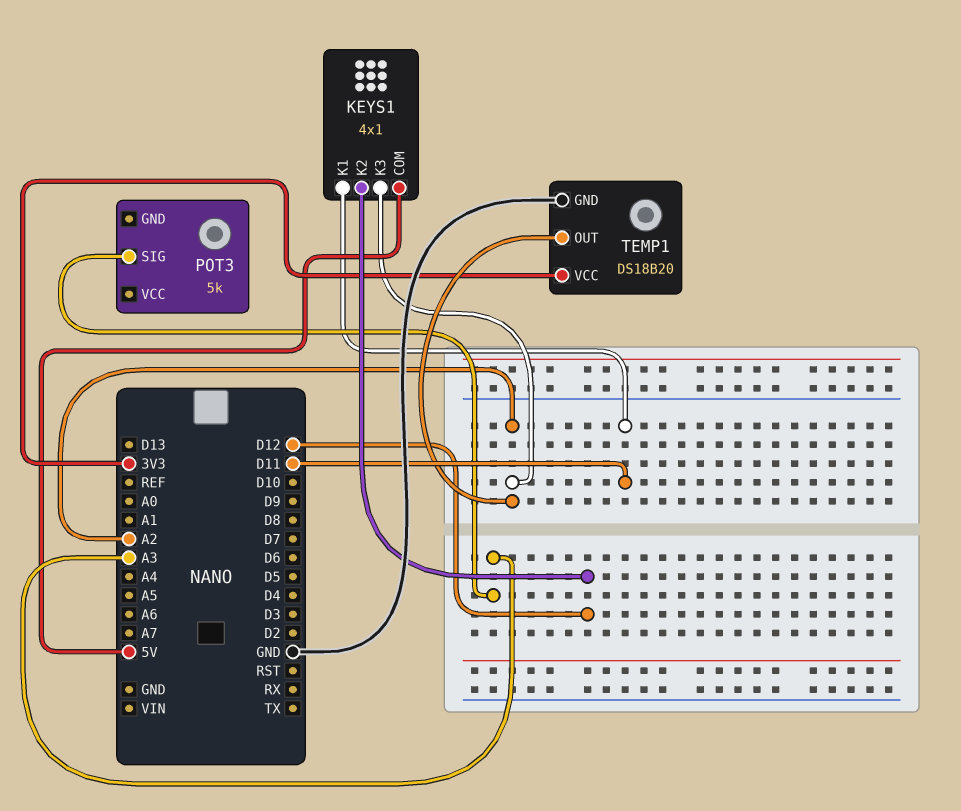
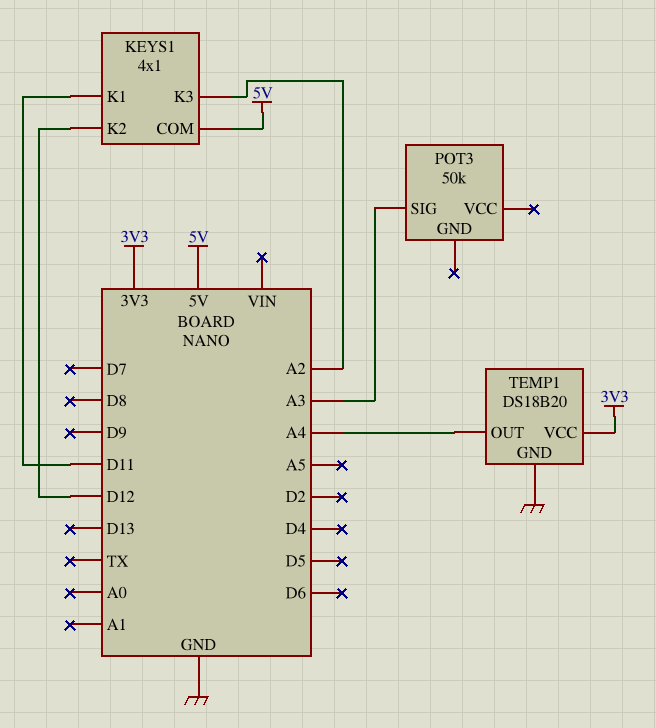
POT3: 5k -> 50k
TEMP1 pin OUT: A2 -> A4

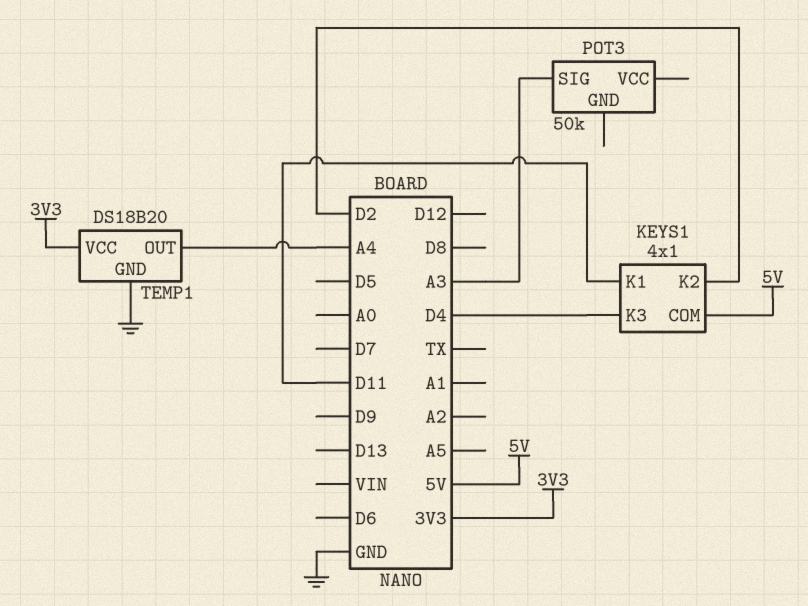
KEYS1 pin K2: D12 -> D2
KEYS1 pin K3: A2 -> D4

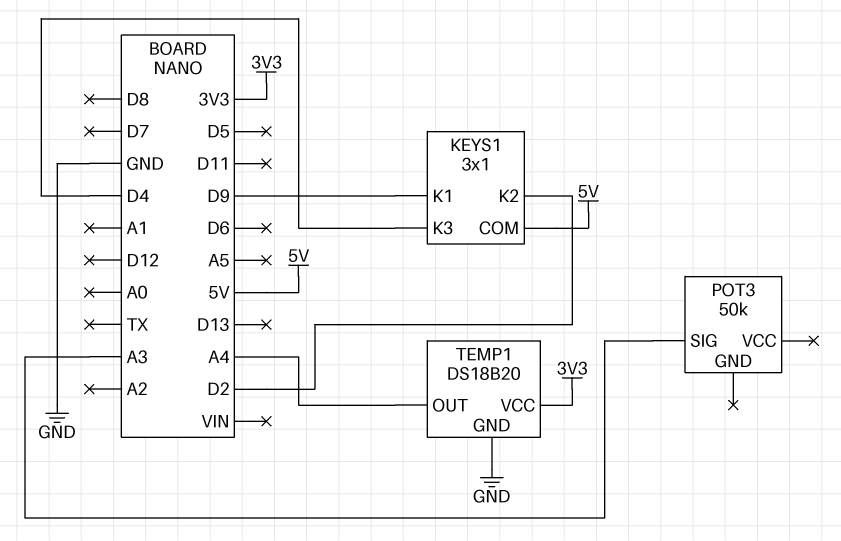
KEYS1: 4x1 -> 3x1
KEYS1 pin K1: D11 -> D9

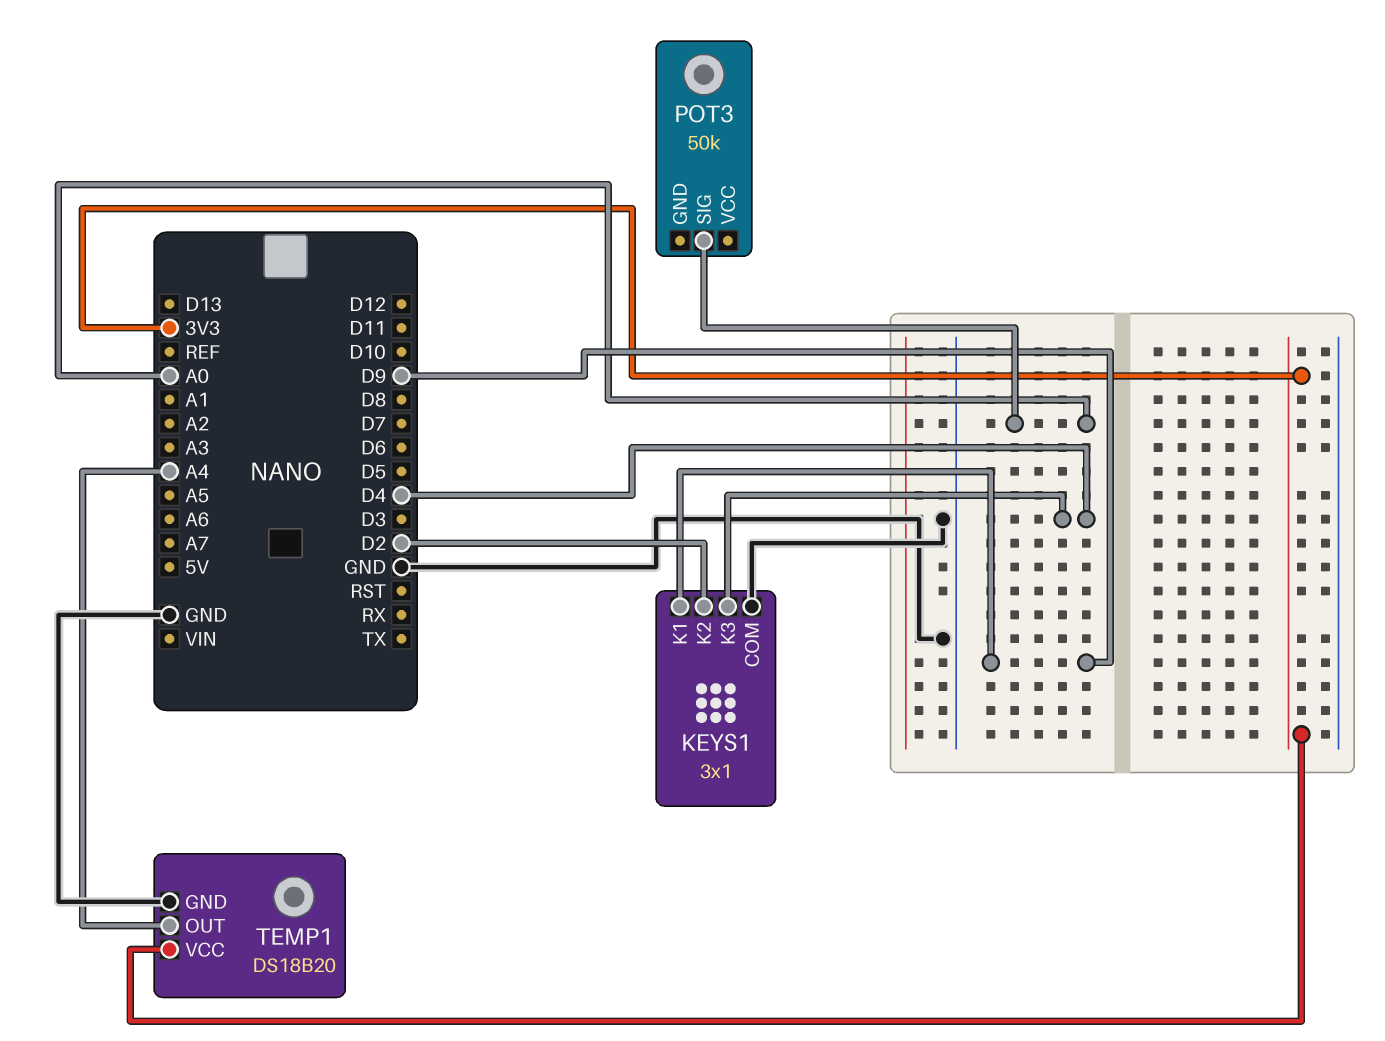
KEYS1 pin COM: 5V -> GND
POT3 pin SIG: A3 -> A0

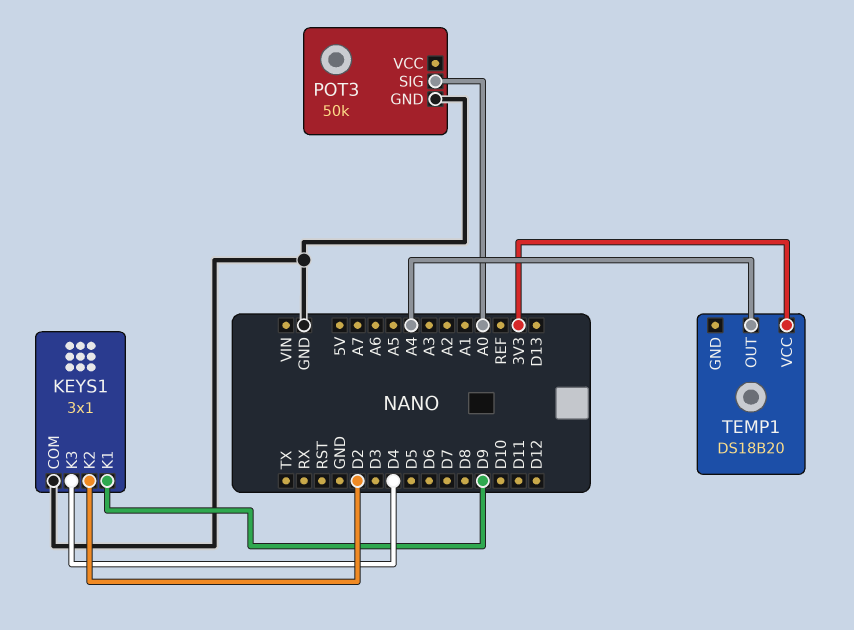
POT3 pin GND: none -> GND
TEMP1 pin GND: GND -> none

